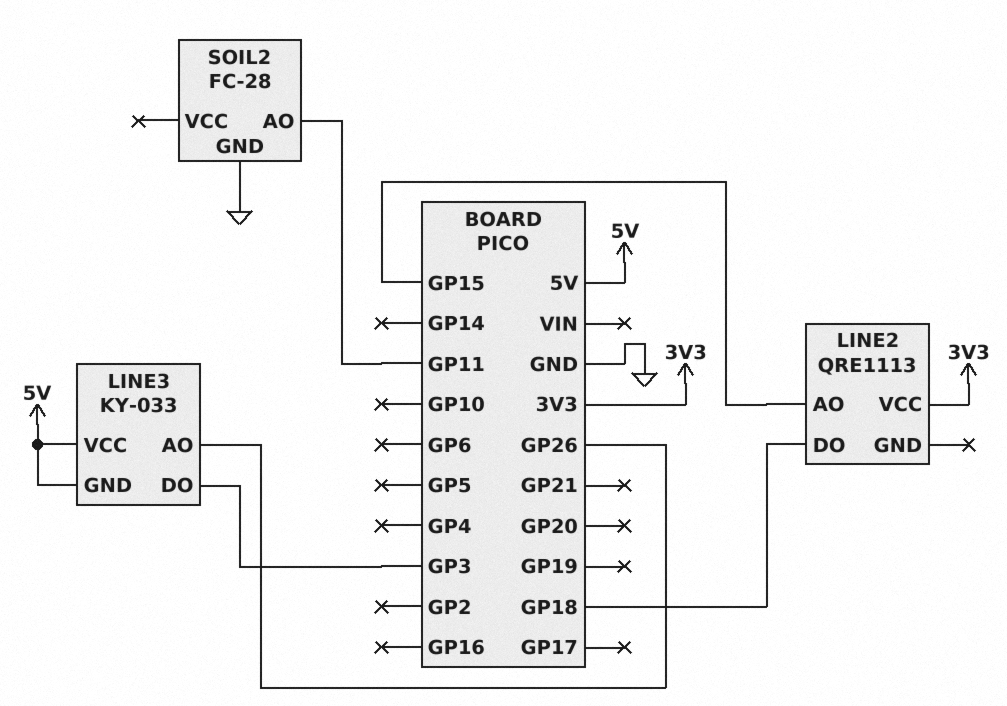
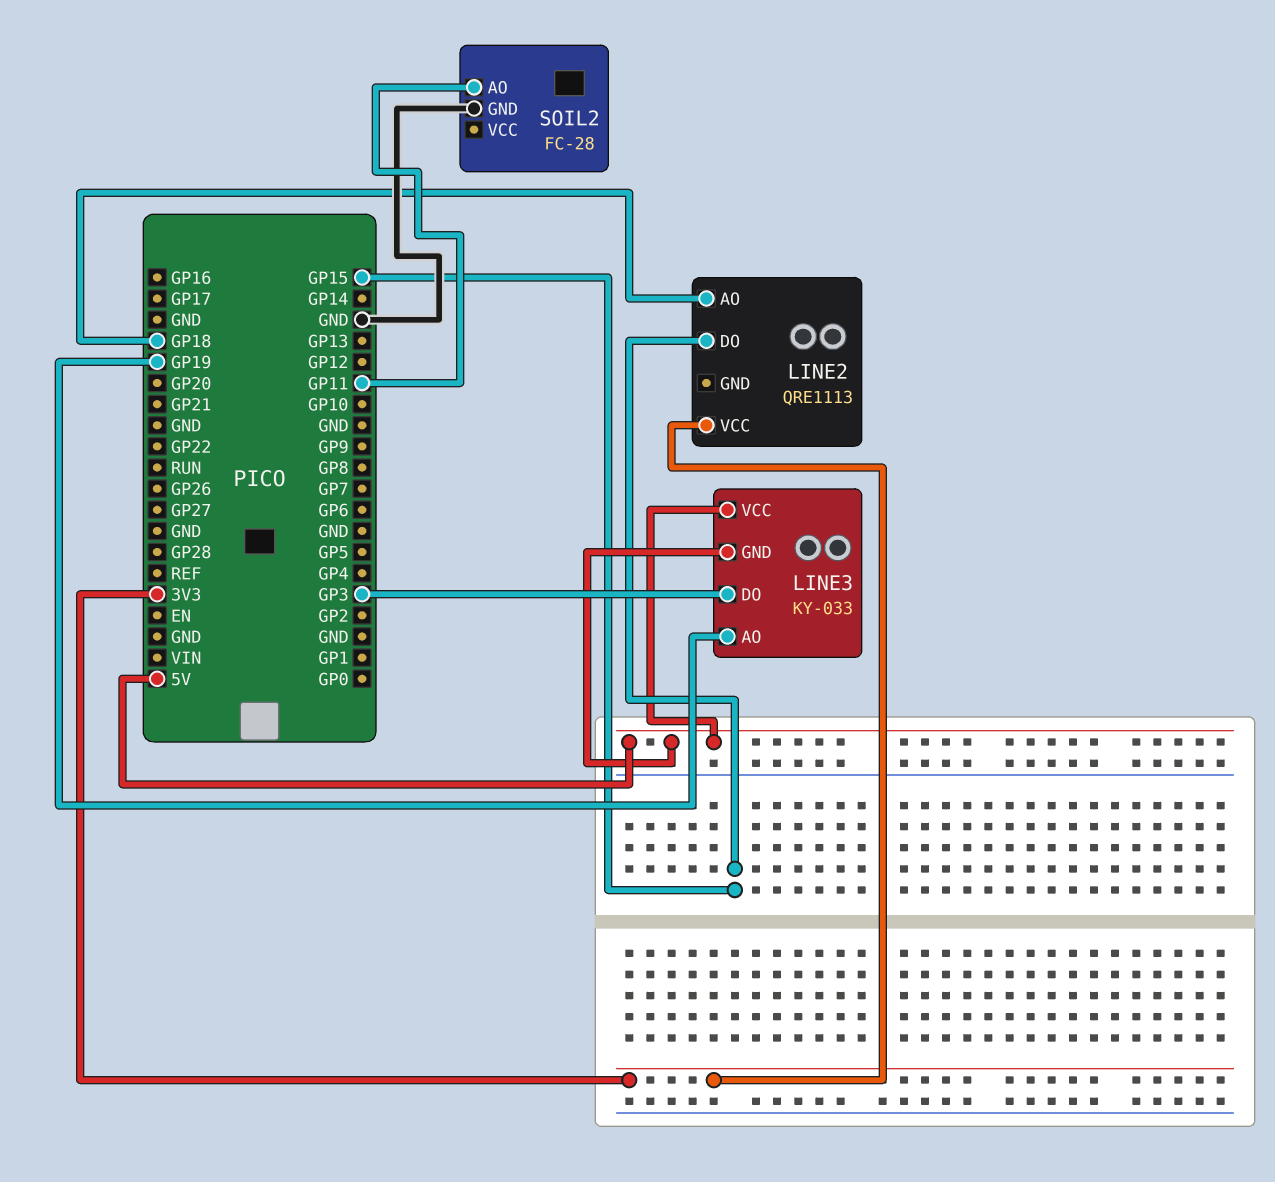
LINE2 pin AO: GP15 -> GP18
LINE2 pin DO: GP18 -> GP15
LINE3 pin AO: GP26 -> GP19

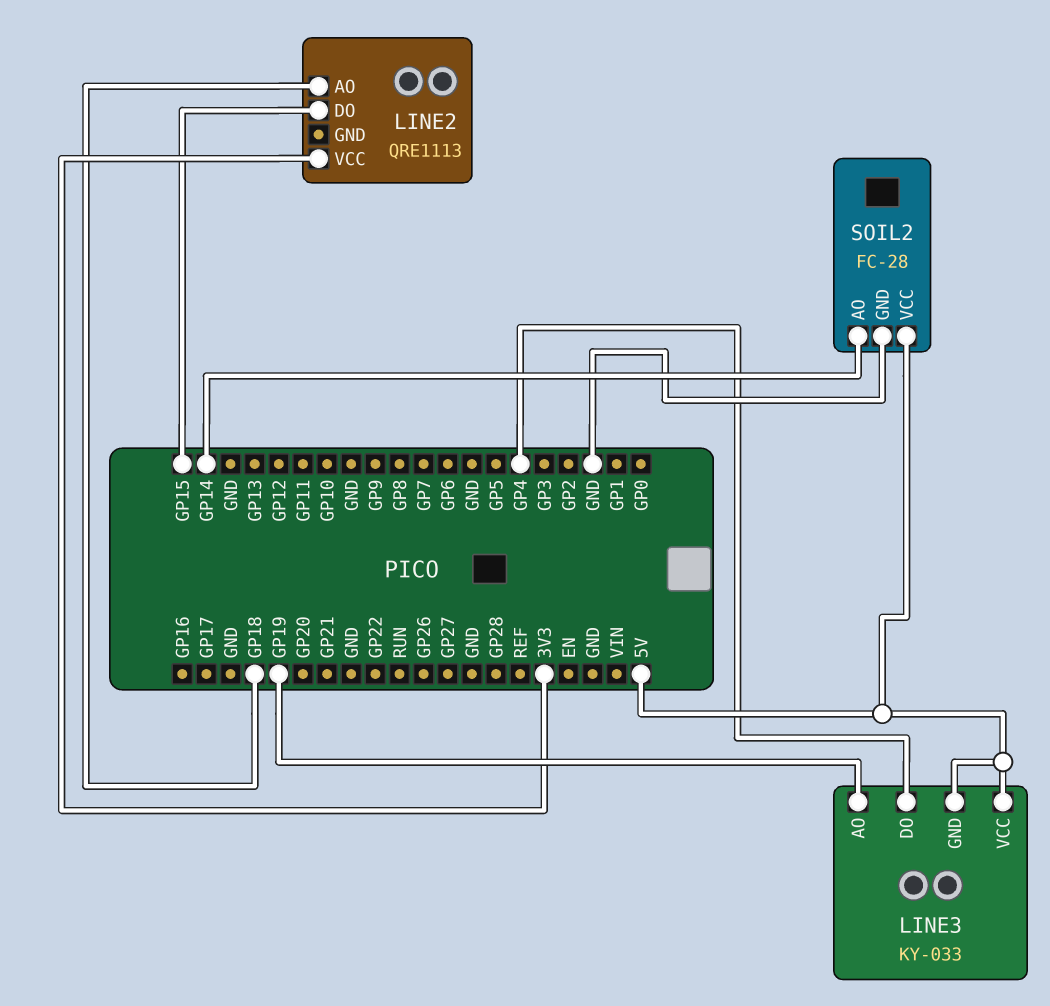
LINE3 pin DO: GP3 -> GP4
SOIL2 pin AO: GP11 -> GP14
SOIL2 pin VCC: none -> 5V

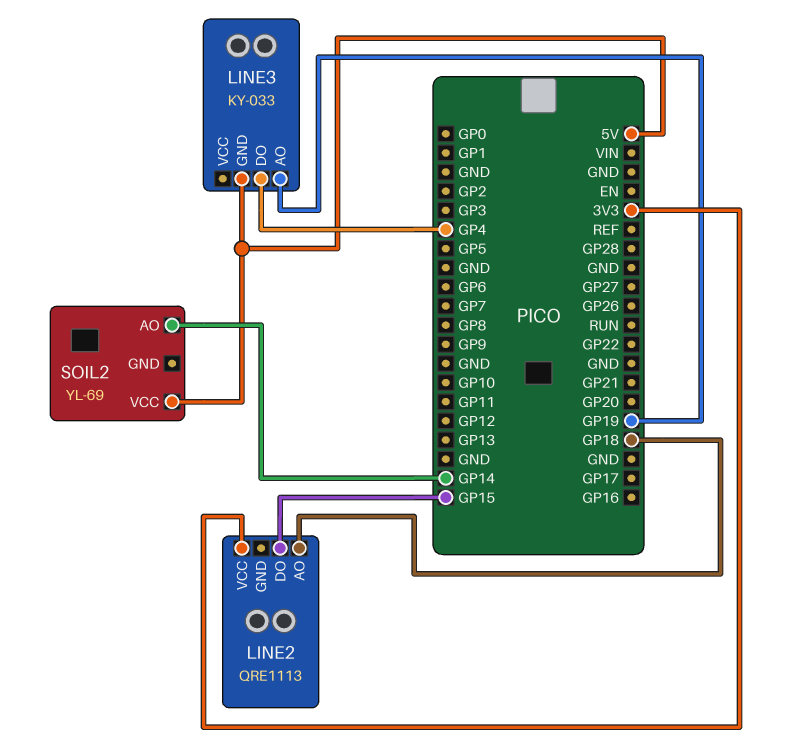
LINE3 pin VCC: 5V -> none
SOIL2: FC-28 -> YL-69
SOIL2 pin GND: GND -> none

